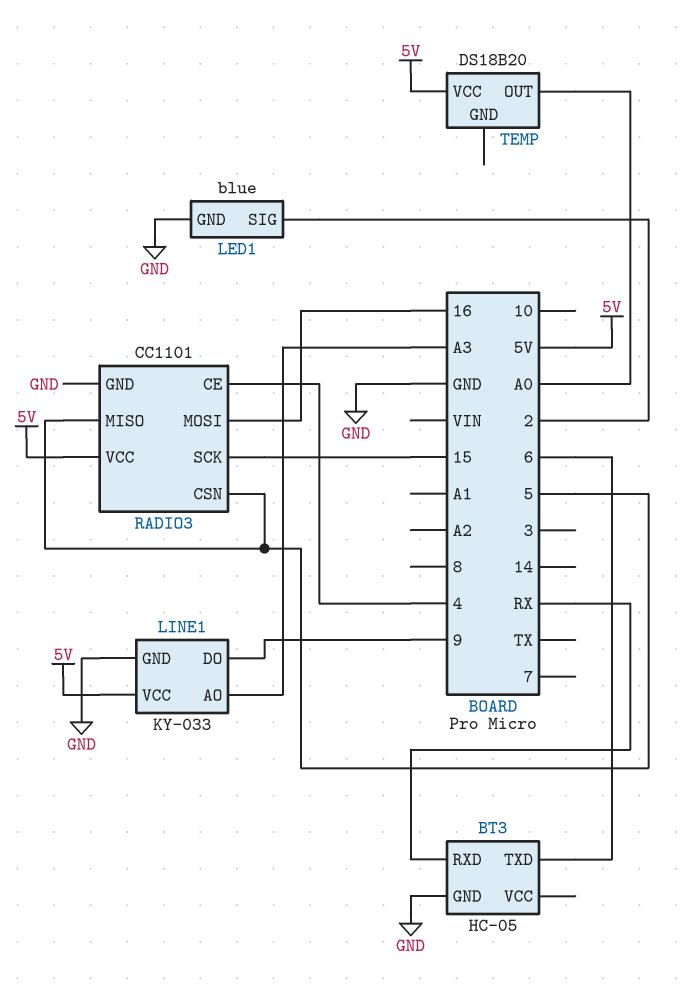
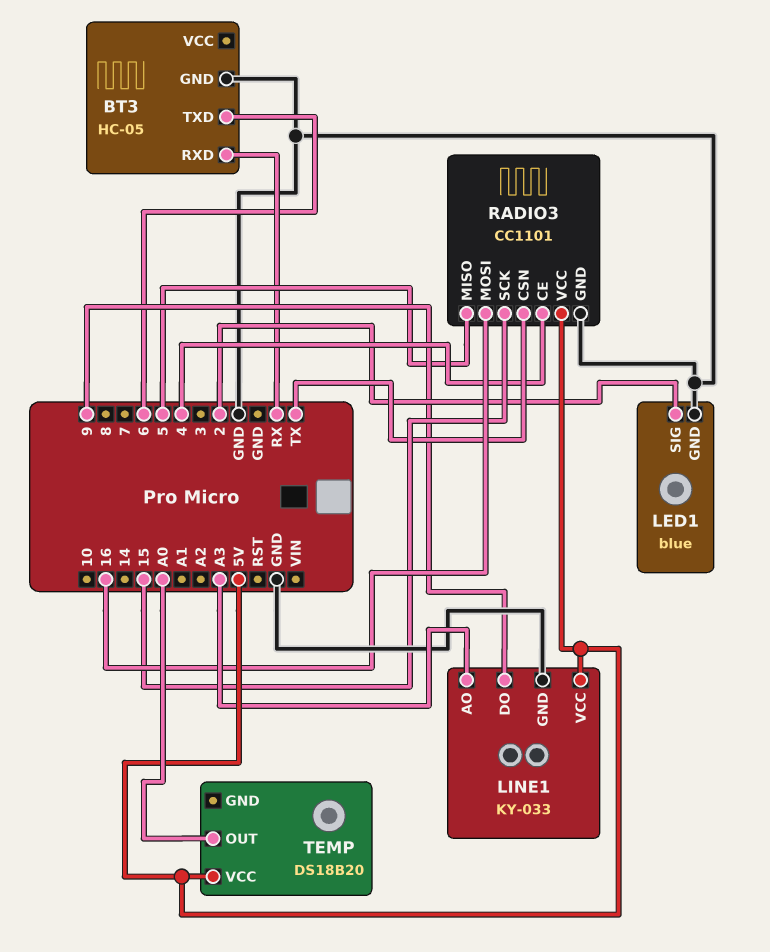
RADIO3 pin CSN: 5 -> TX

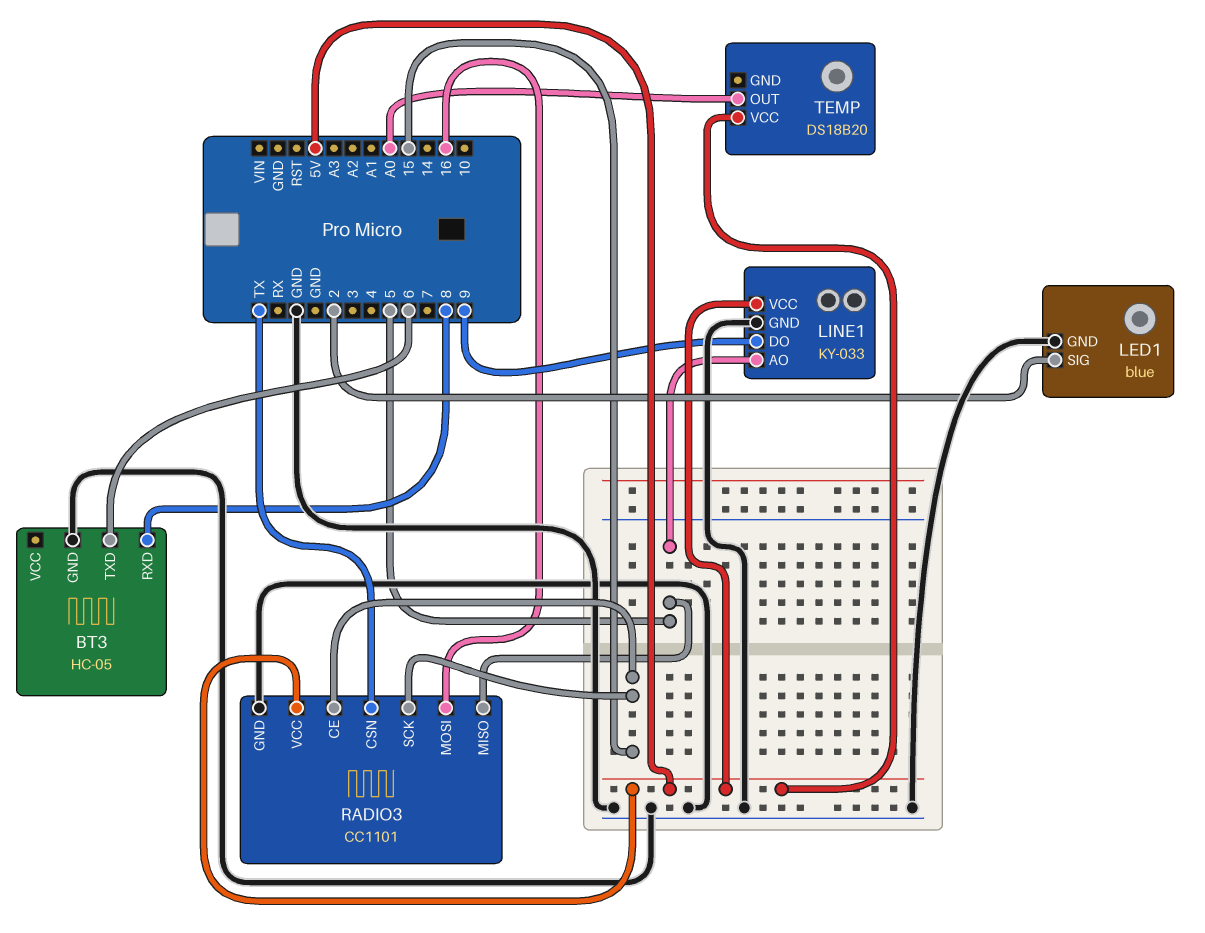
BT3 pin RXD: RX -> 8
LINE1 pin AO: A3 -> 5
RADIO3 pin CE: 4 -> 15

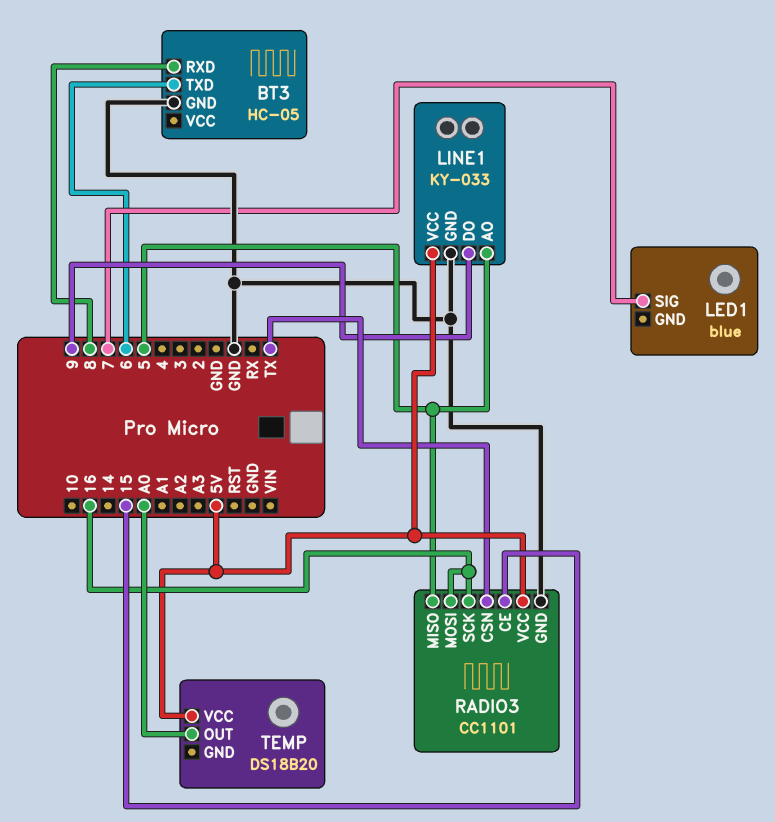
LED1 pin GND: GND -> none
LED1 pin SIG: 2 -> 7
RADIO3 pin SCK: 15 -> 16

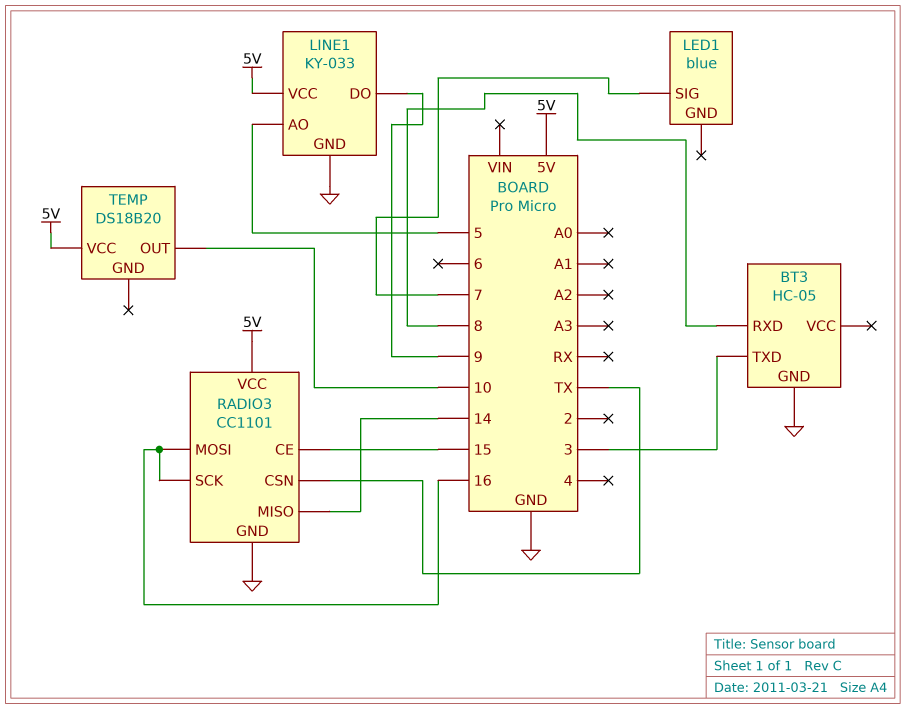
BT3 pin TXD: 6 -> 3
RADIO3 pin MISO: 5 -> 14
TEMP pin OUT: A0 -> 10

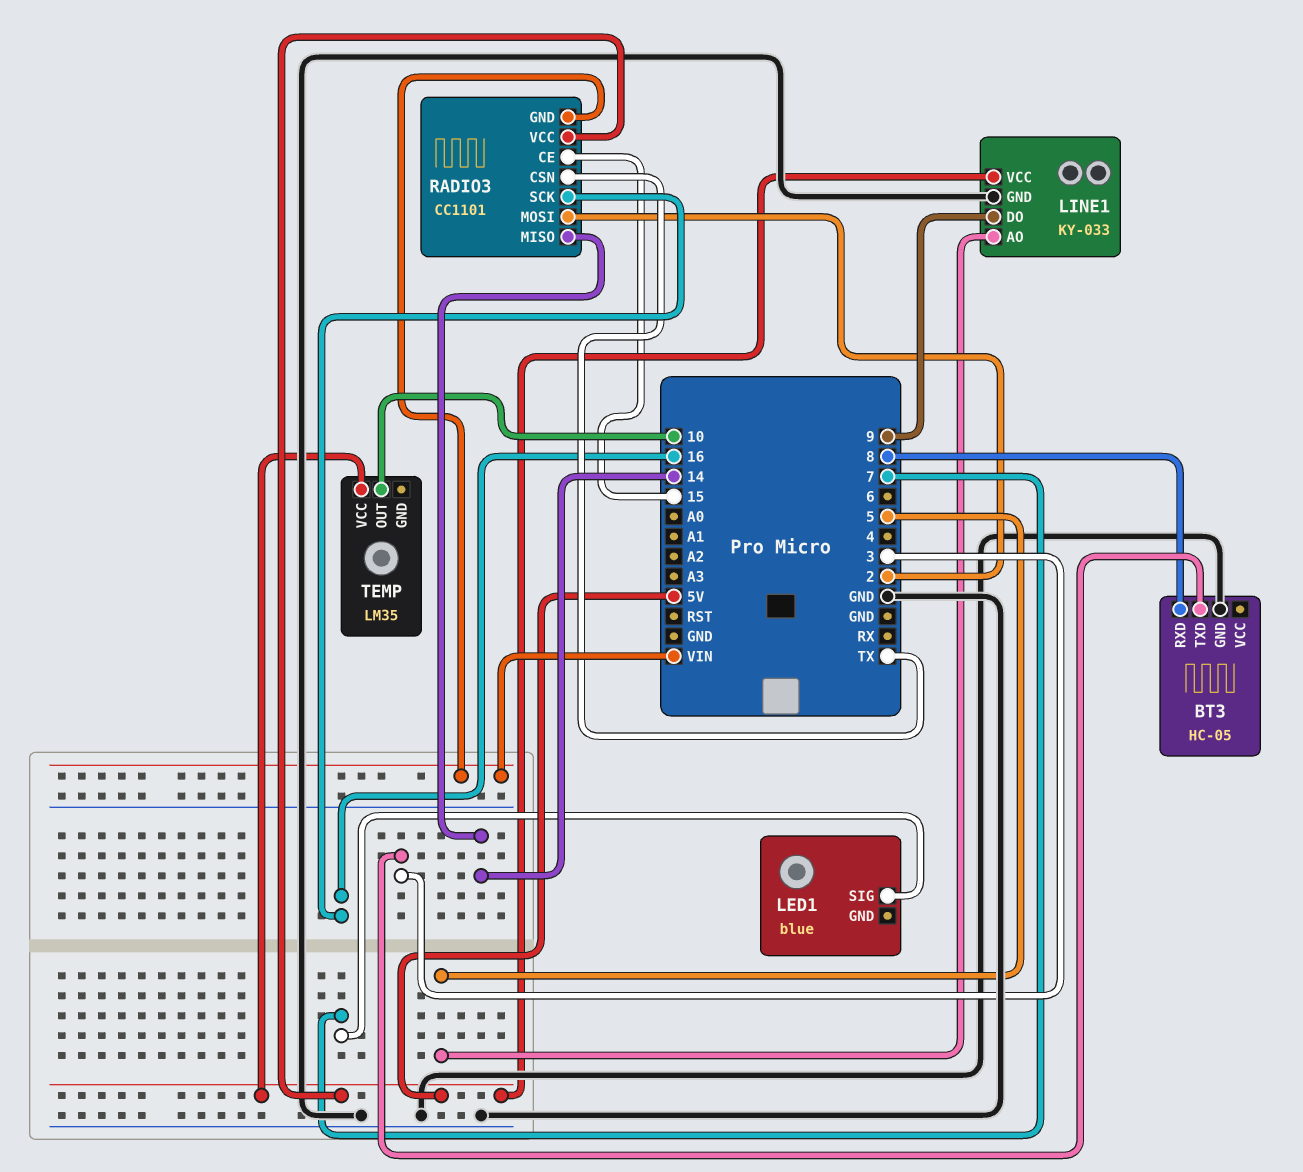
RADIO3 pin GND: GND -> VIN
RADIO3 pin MOSI: 16 -> 2
TEMP: DS18B20 -> LM35

